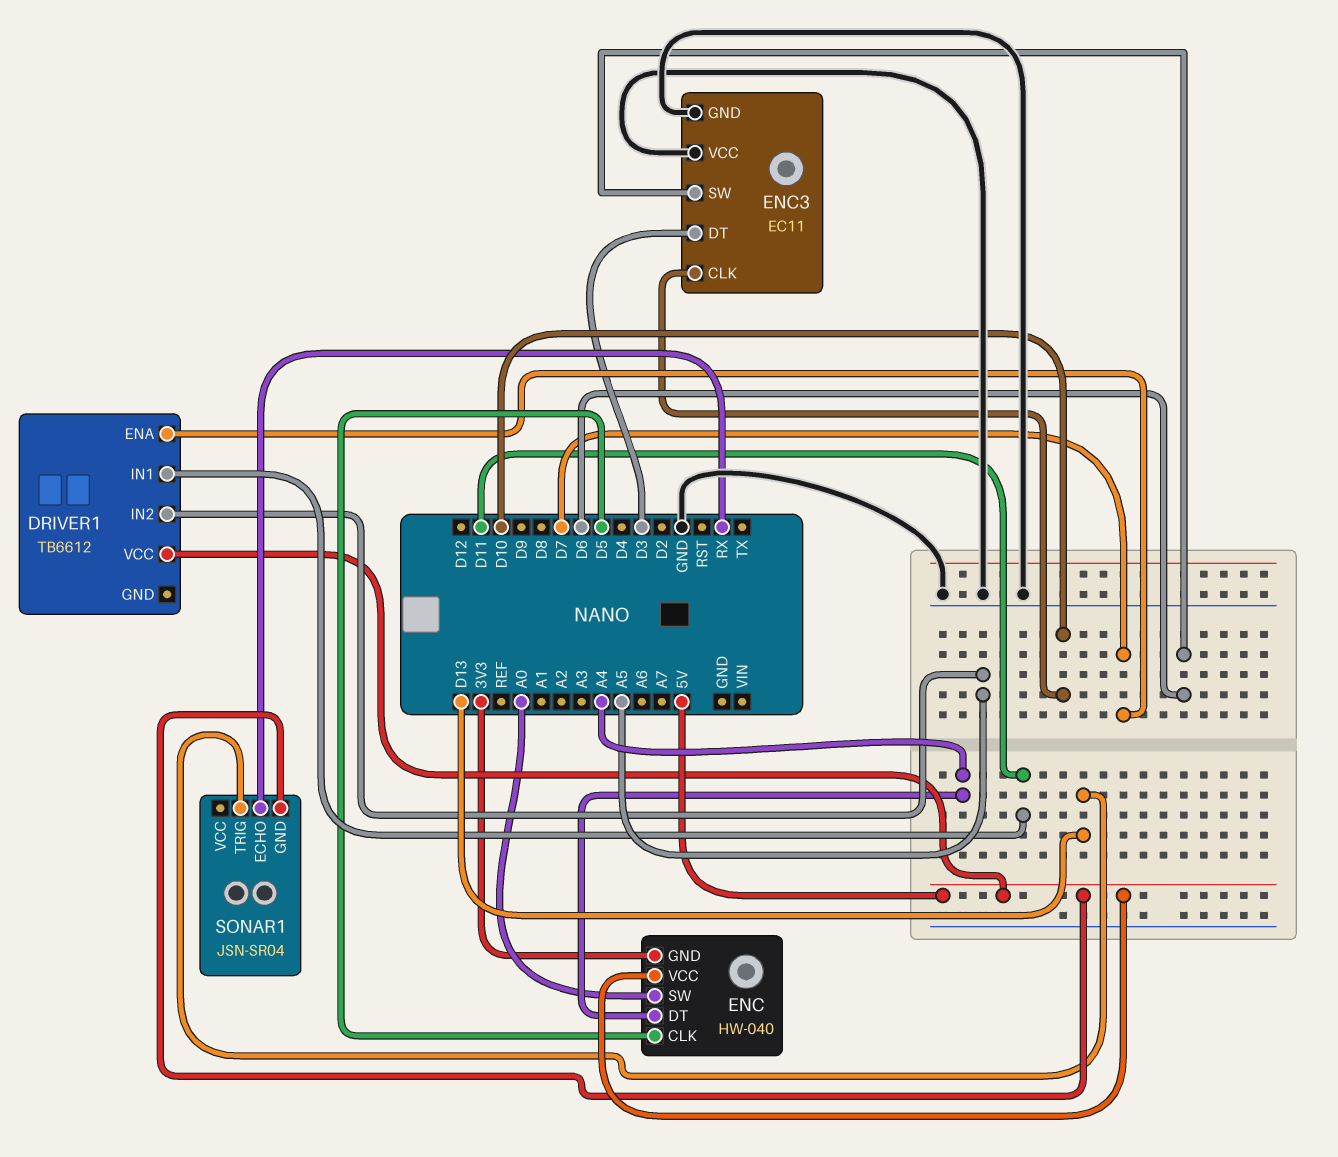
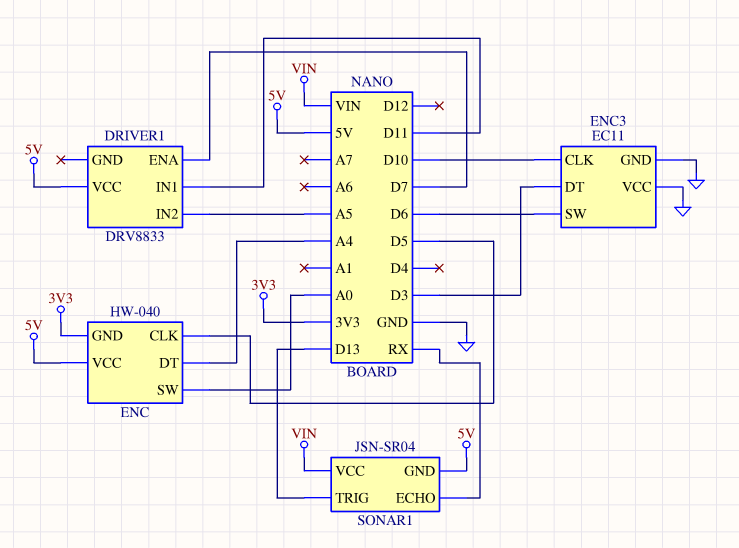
DRIVER1: TB6612 -> DRV8833
SONAR1 pin VCC: none -> VIN

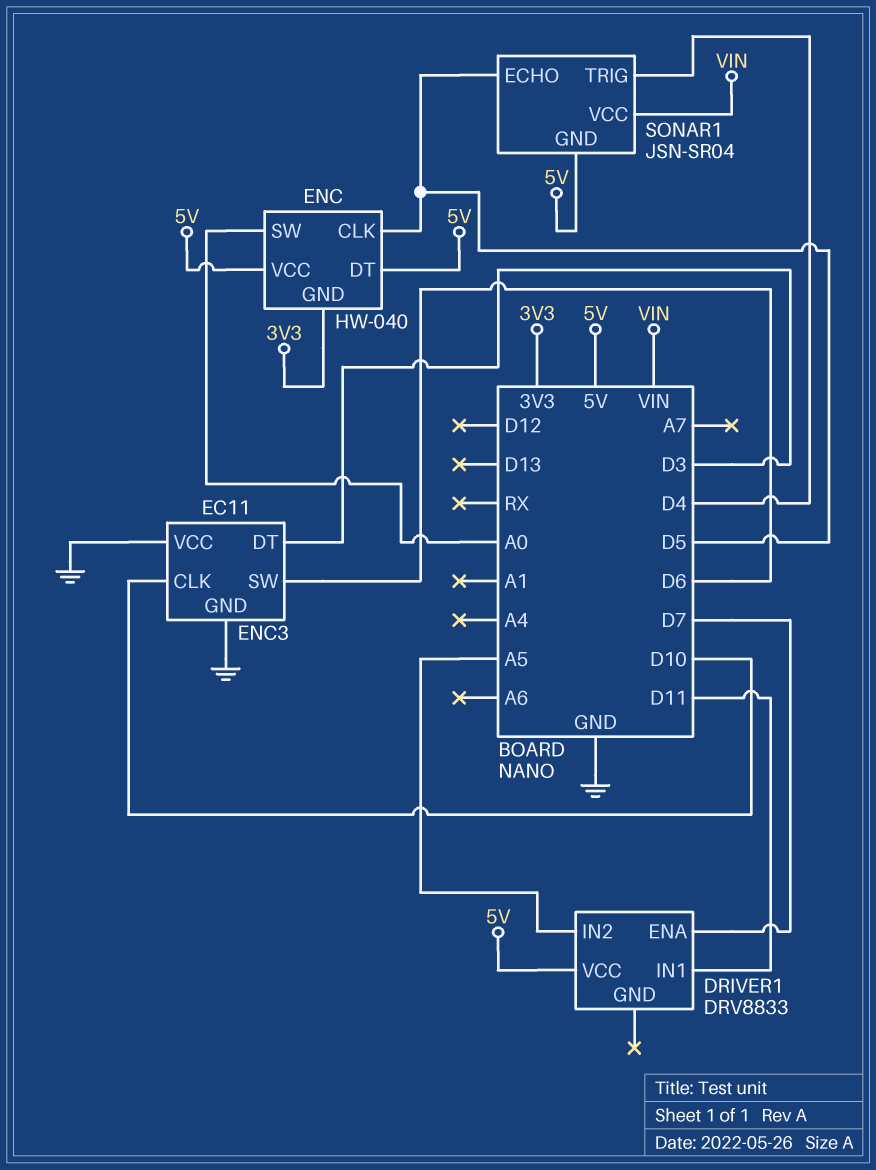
ENC pin DT: A4 -> 5V
SONAR1 pin ECHO: RX -> D5
SONAR1 pin TRIG: D13 -> D4

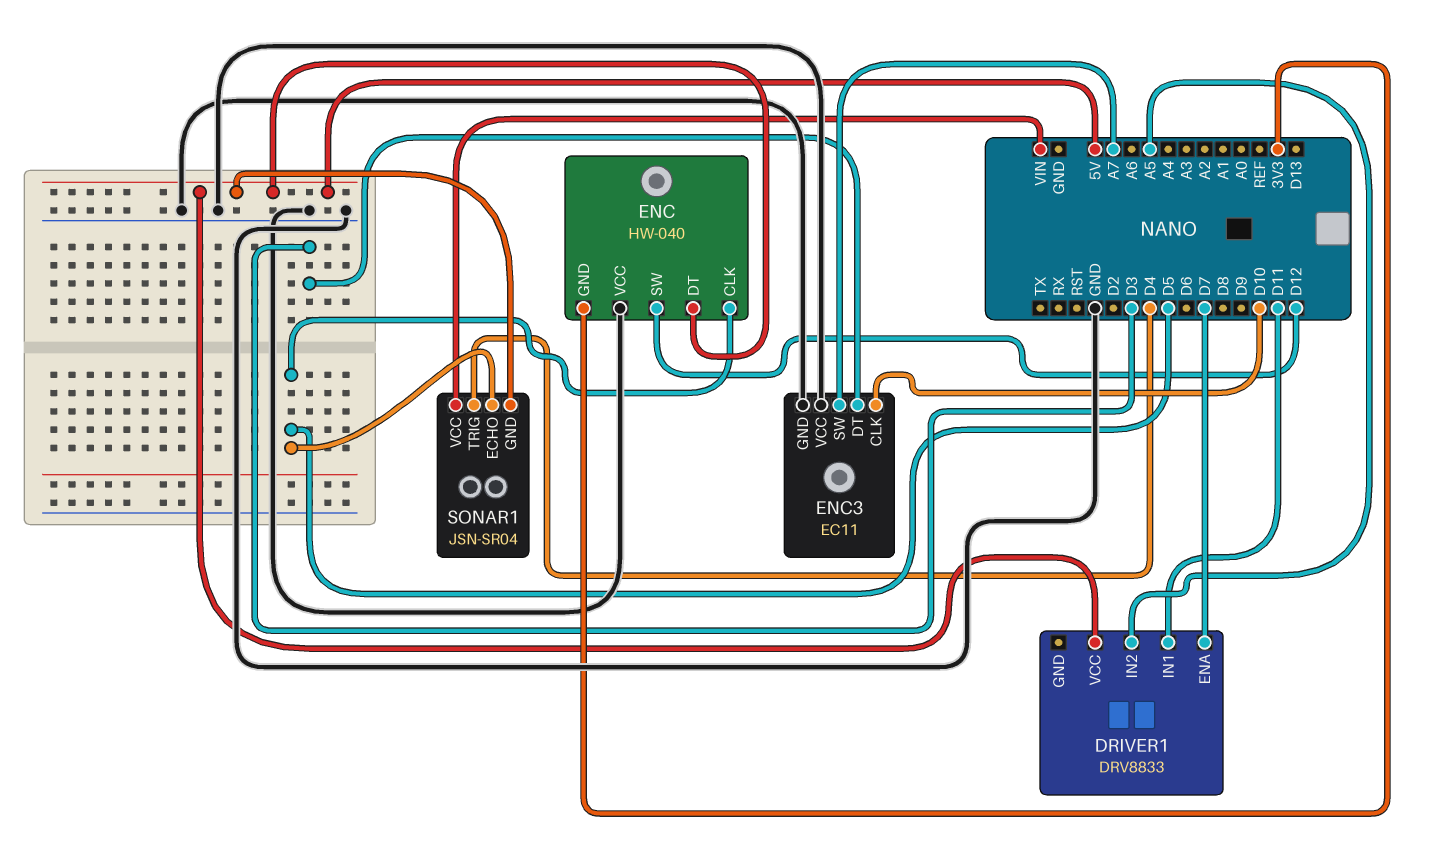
ENC pin SW: A0 -> D12
ENC pin VCC: 5V -> GND
ENC3 pin SW: D6 -> A7

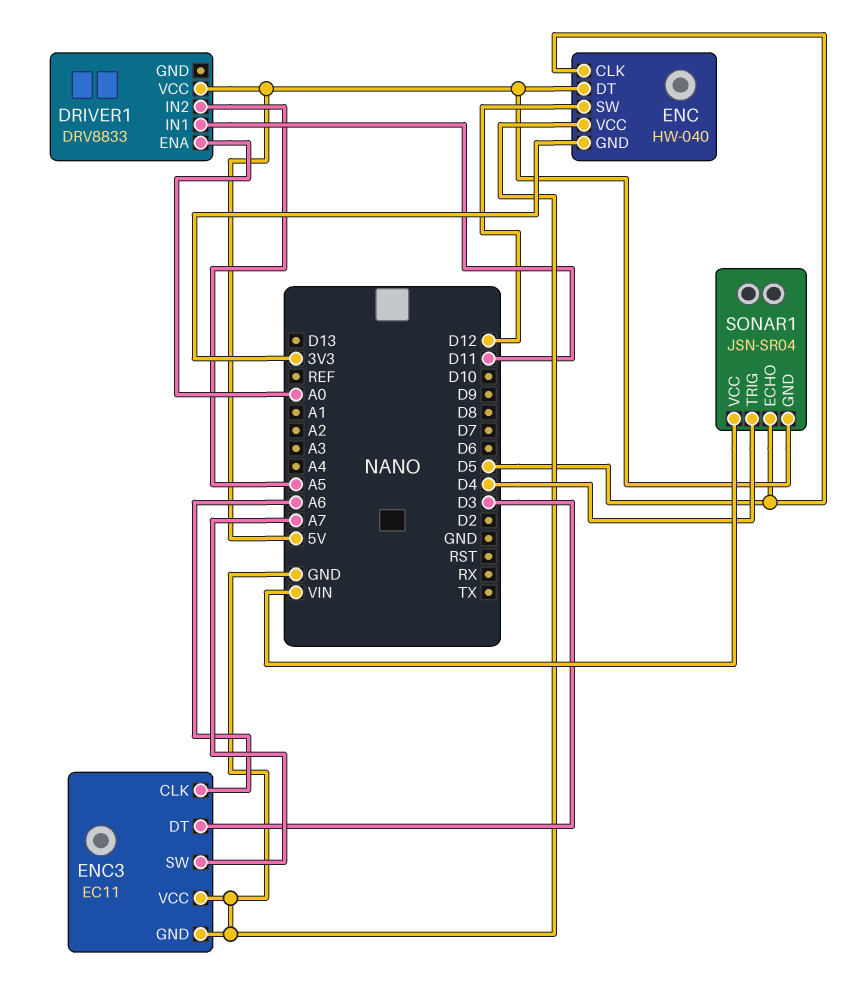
DRIVER1 pin ENA: D7 -> A0
ENC3 pin CLK: D10 -> A6

